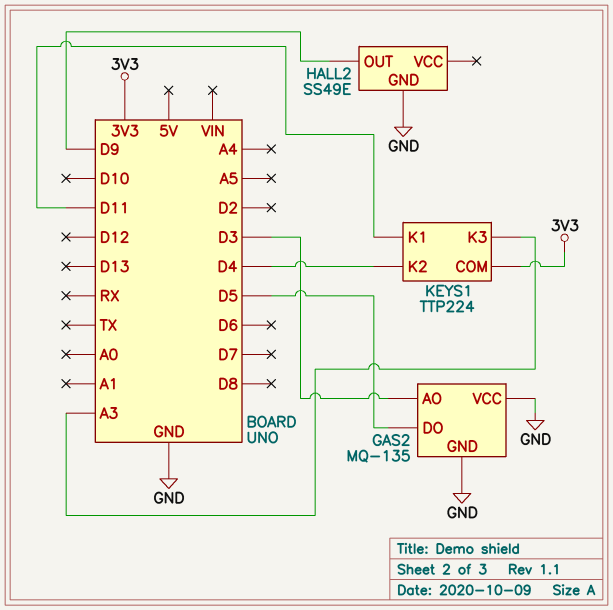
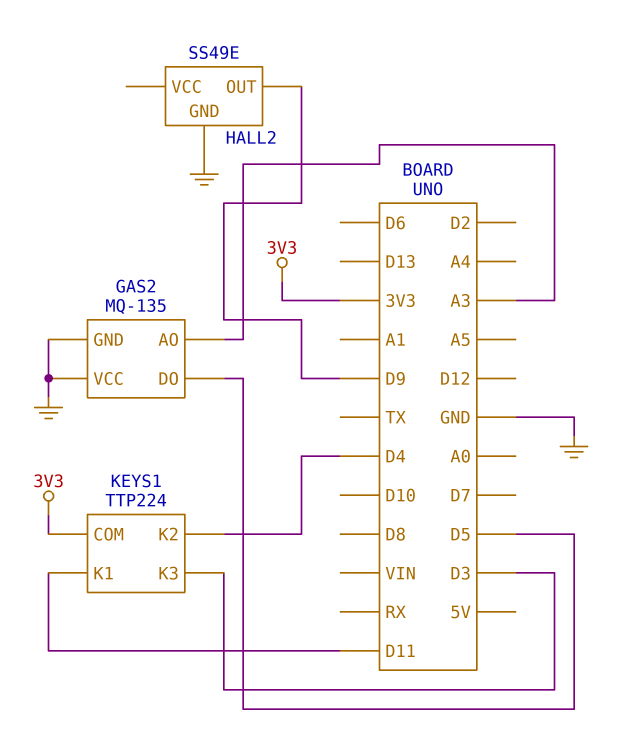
GAS2 pin AO: D3 -> A3
KEYS1 pin K3: A3 -> D3

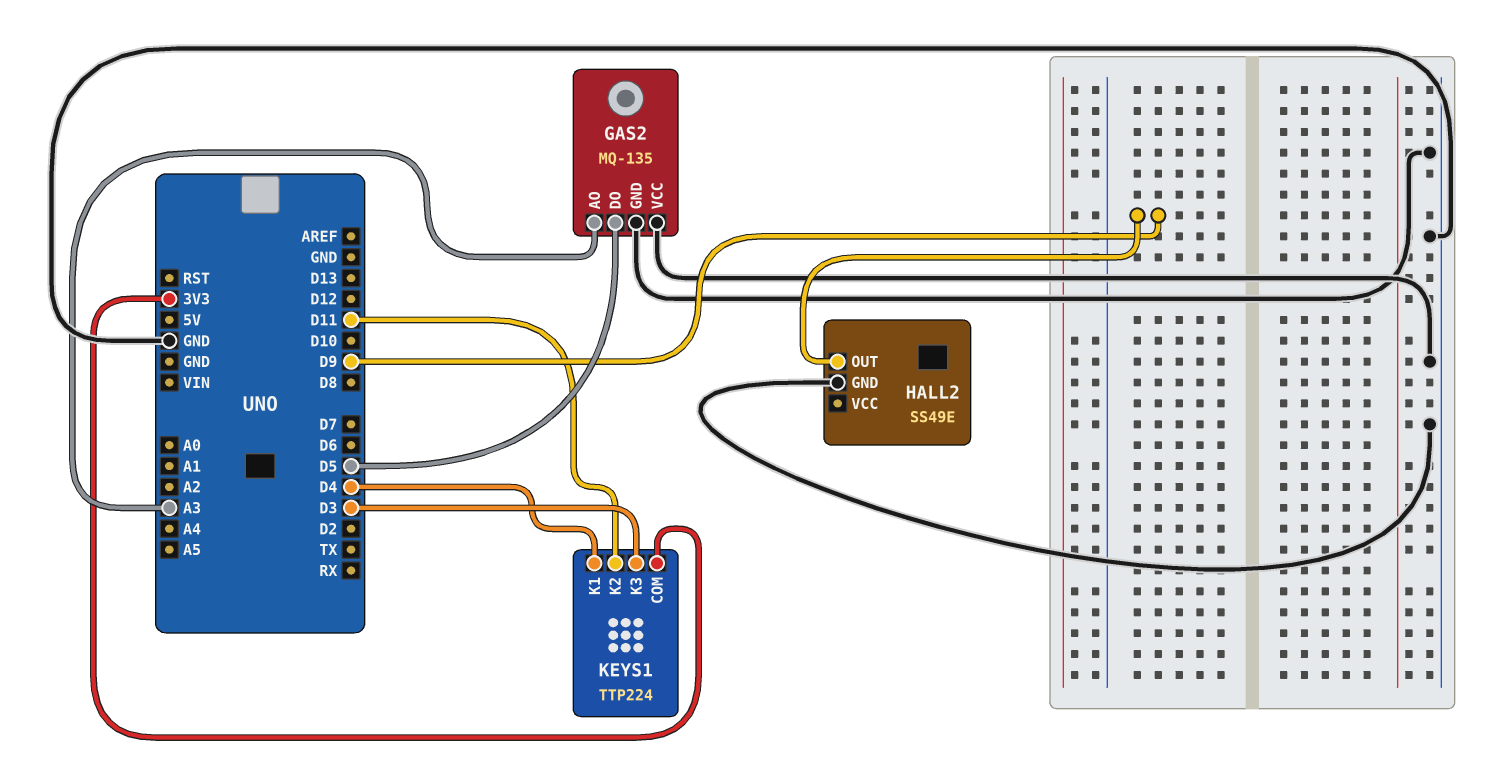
KEYS1 pin K1: D11 -> D4
KEYS1 pin K2: D4 -> D11

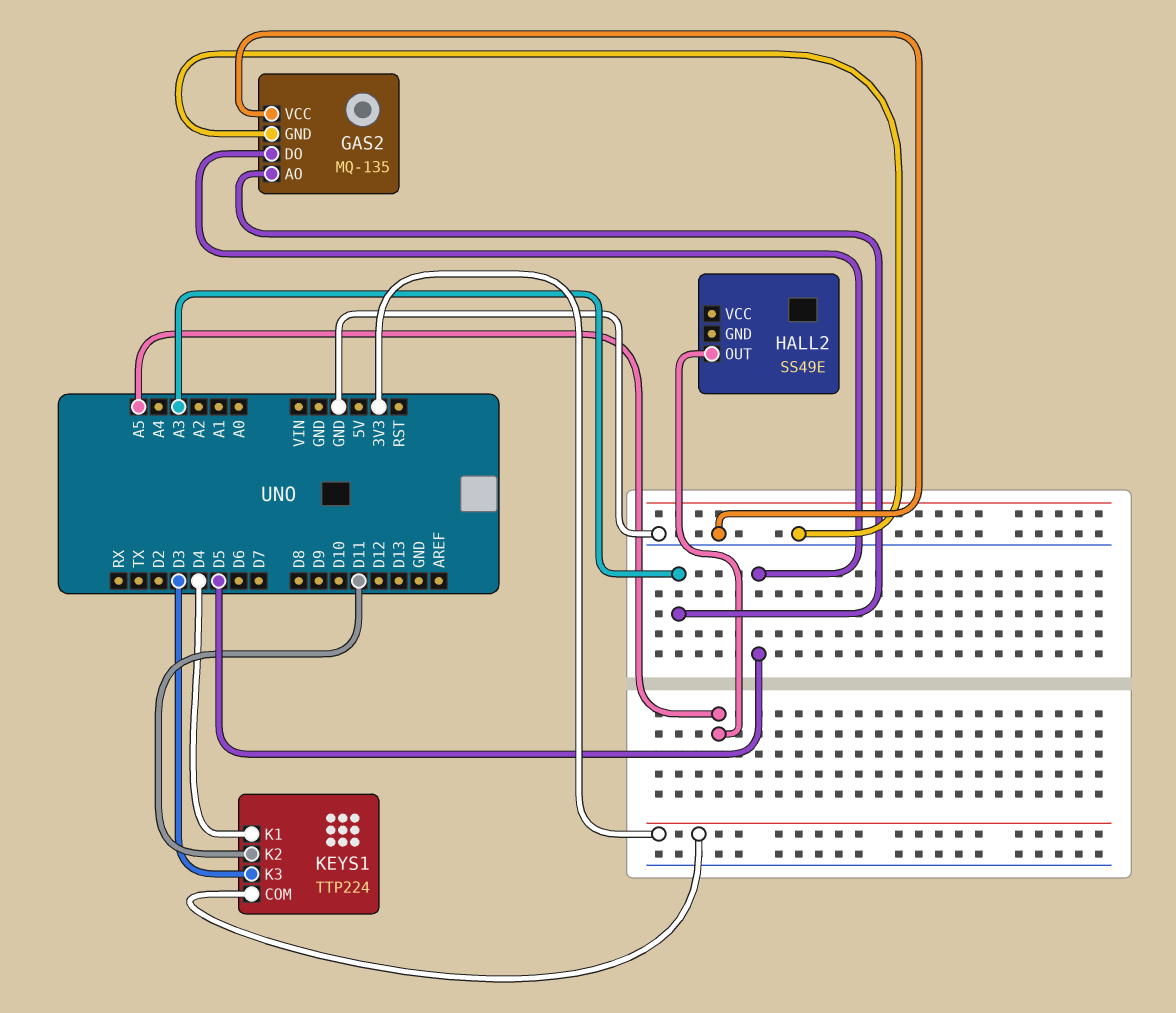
HALL2 pin GND: GND -> none
HALL2 pin OUT: D9 -> A5

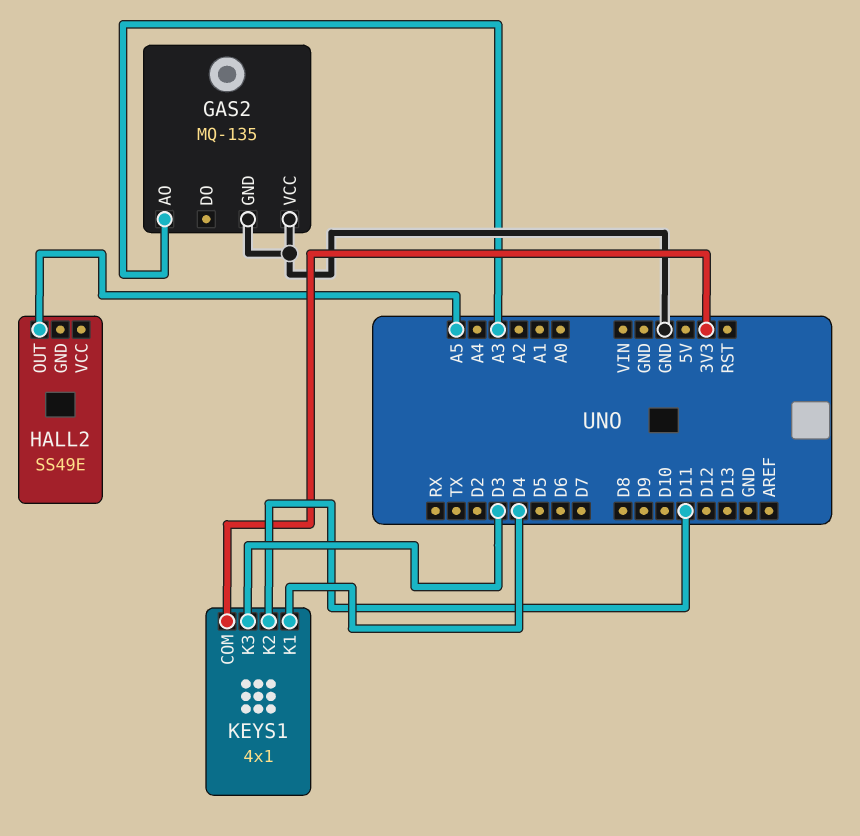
GAS2 pin DO: D5 -> none
KEYS1: TTP224 -> 4x1

